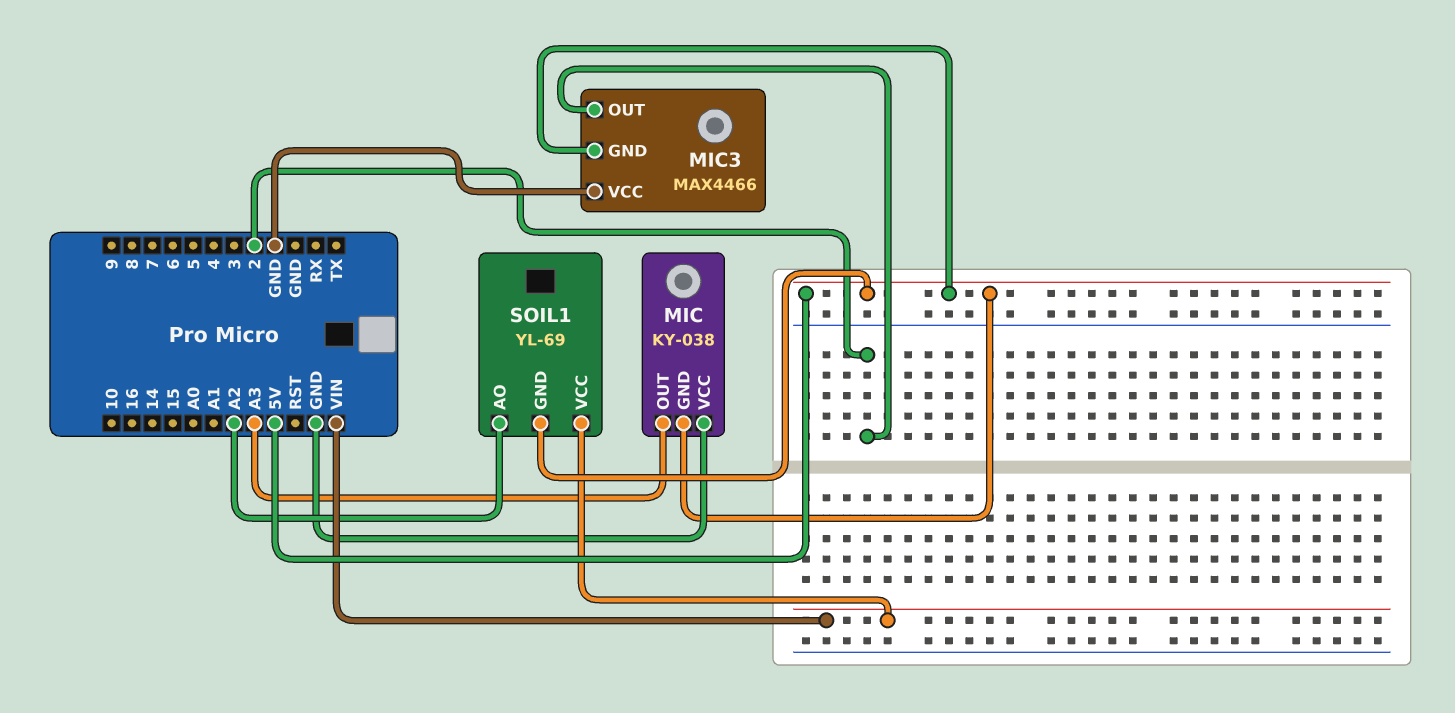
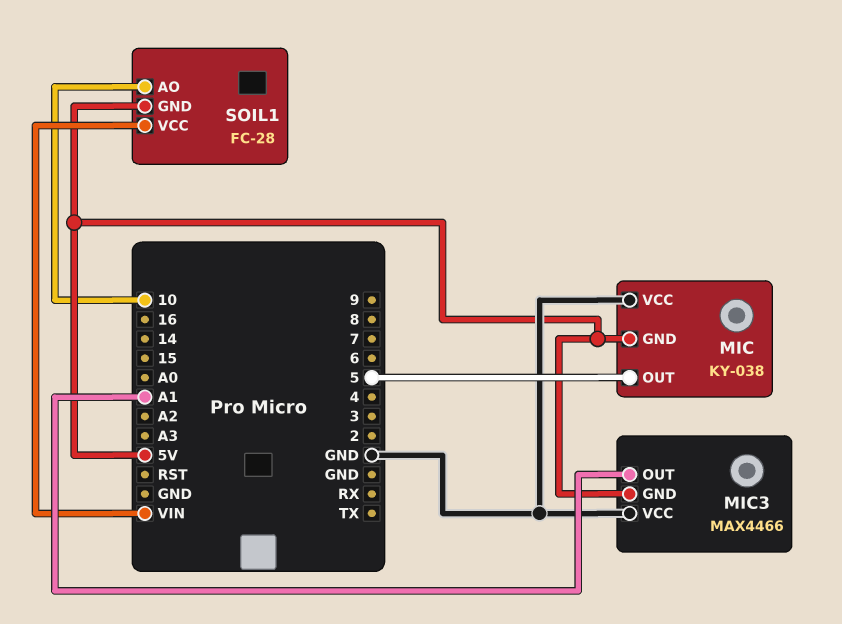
MIC pin OUT: A3 -> 5
MIC3 pin OUT: 2 -> A1
SOIL1: YL-69 -> FC-28
SOIL1 pin AO: A2 -> 10

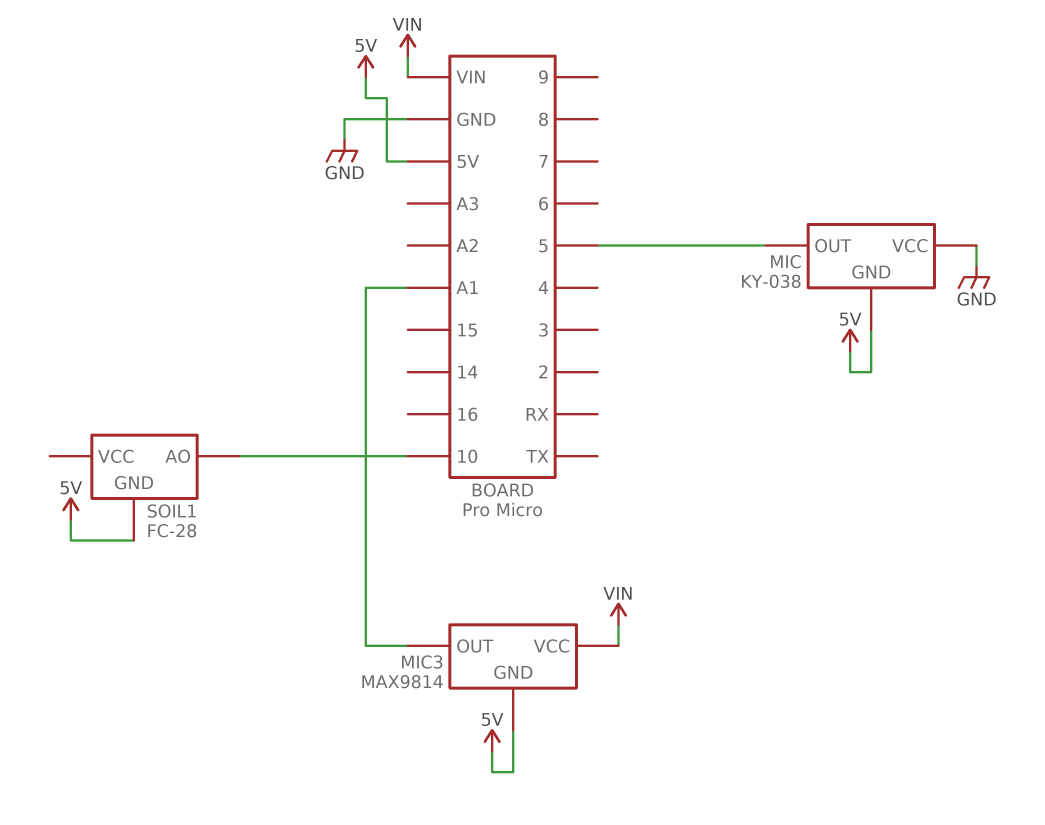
MIC3: MAX4466 -> MAX9814
MIC3 pin VCC: GND -> VIN
SOIL1 pin VCC: VIN -> none

